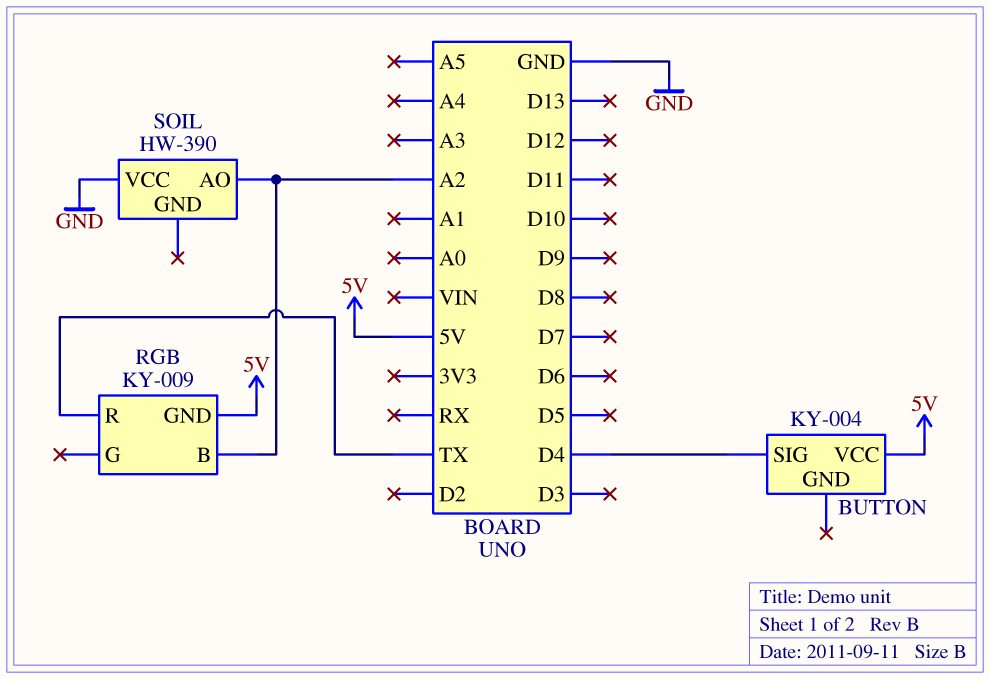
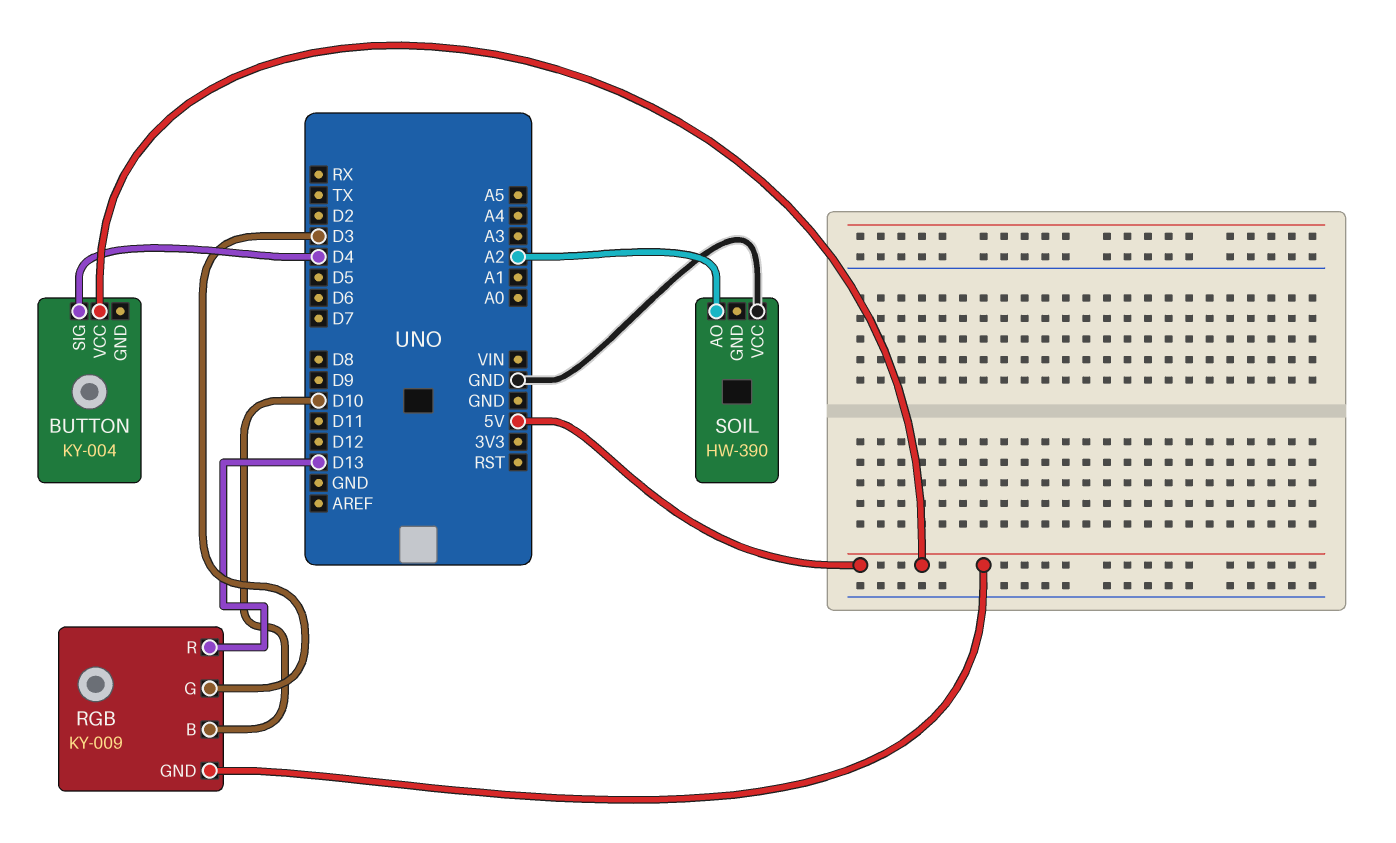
RGB pin B: A2 -> D10
RGB pin G: none -> D3
RGB pin R: TX -> D13

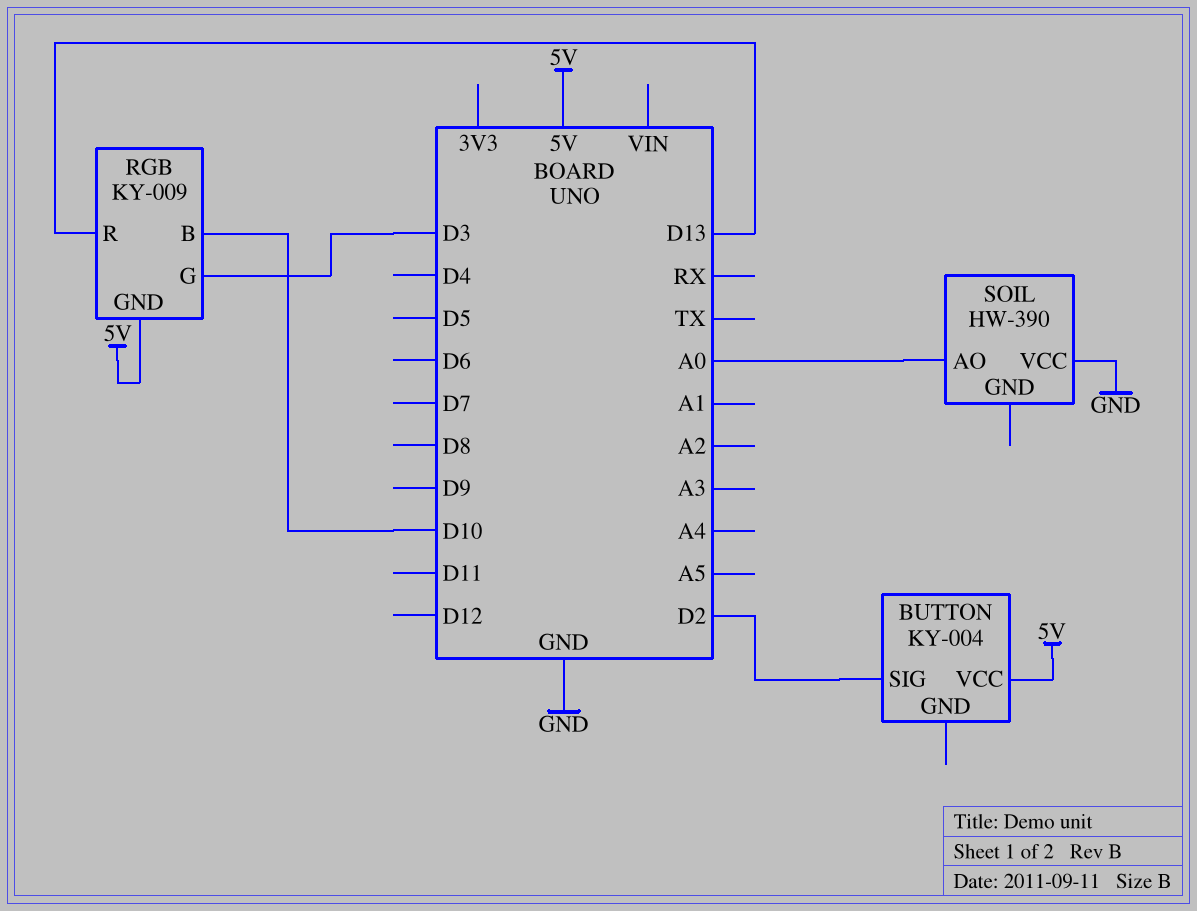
BUTTON pin SIG: D4 -> D2
SOIL pin AO: A2 -> A0

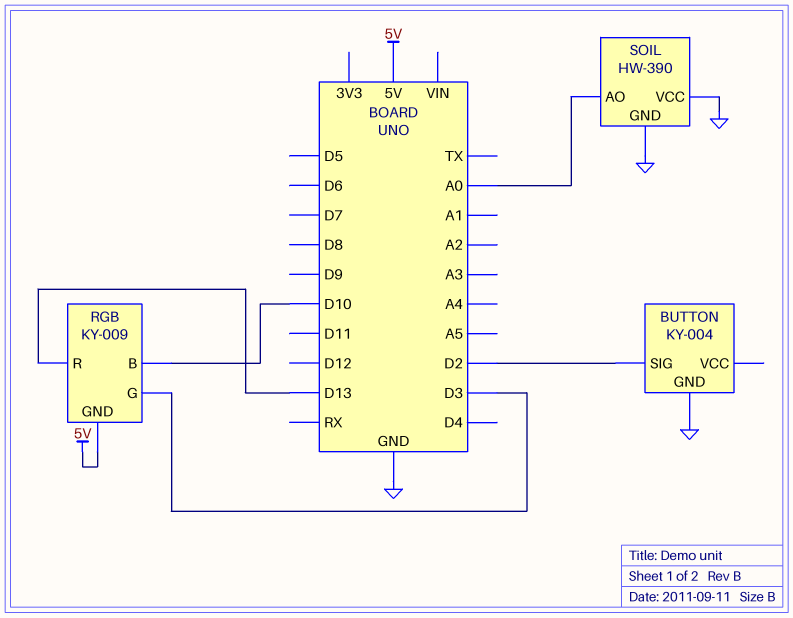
BUTTON pin GND: none -> GND
BUTTON pin VCC: 5V -> none
SOIL pin GND: none -> GND

